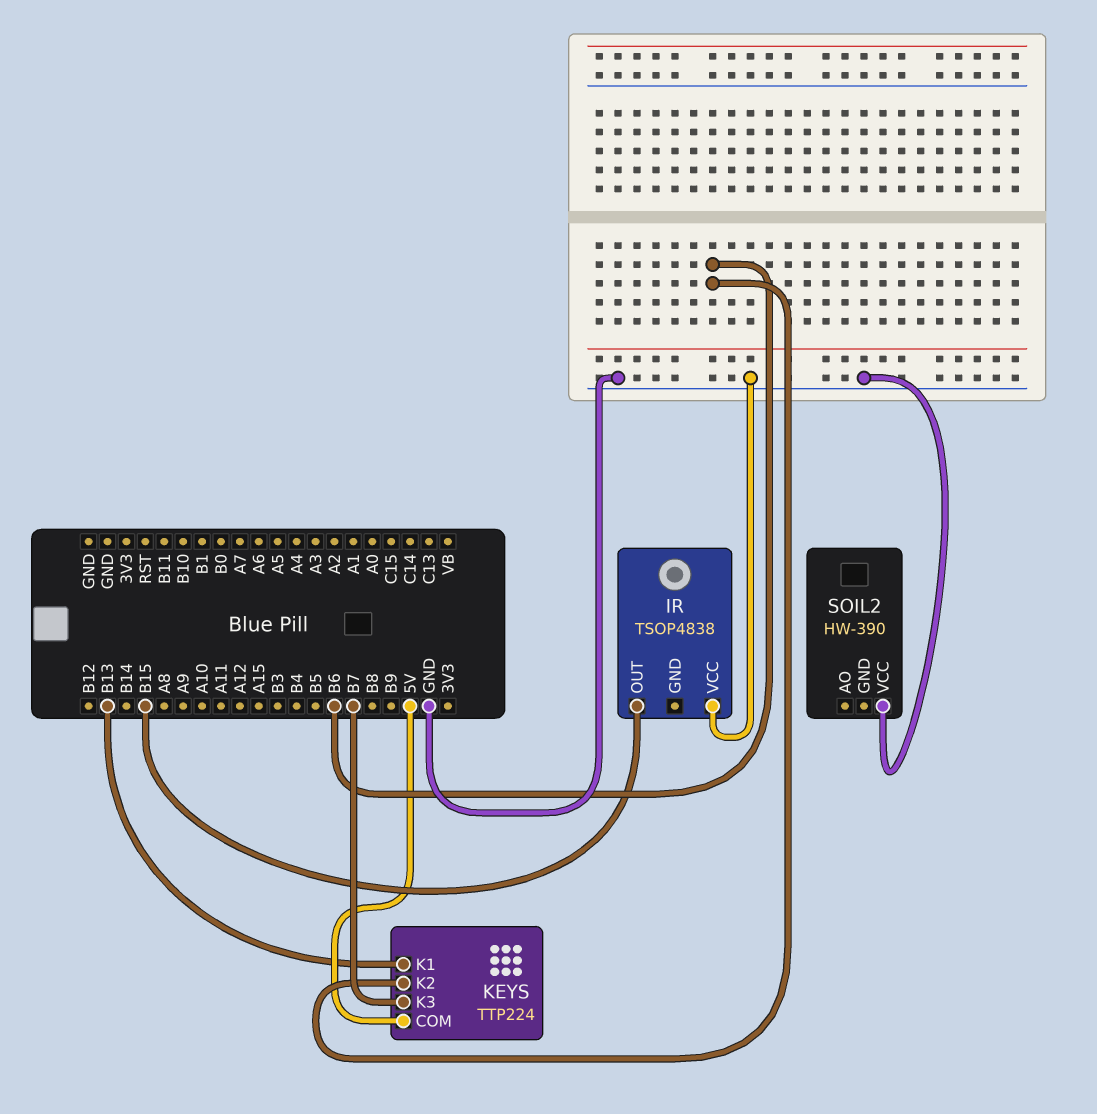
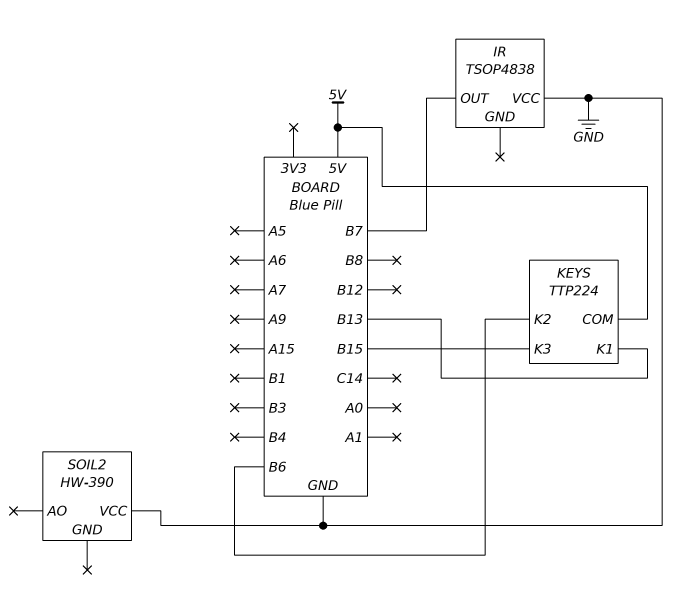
IR pin OUT: B15 -> B7
KEYS pin K3: B7 -> B15

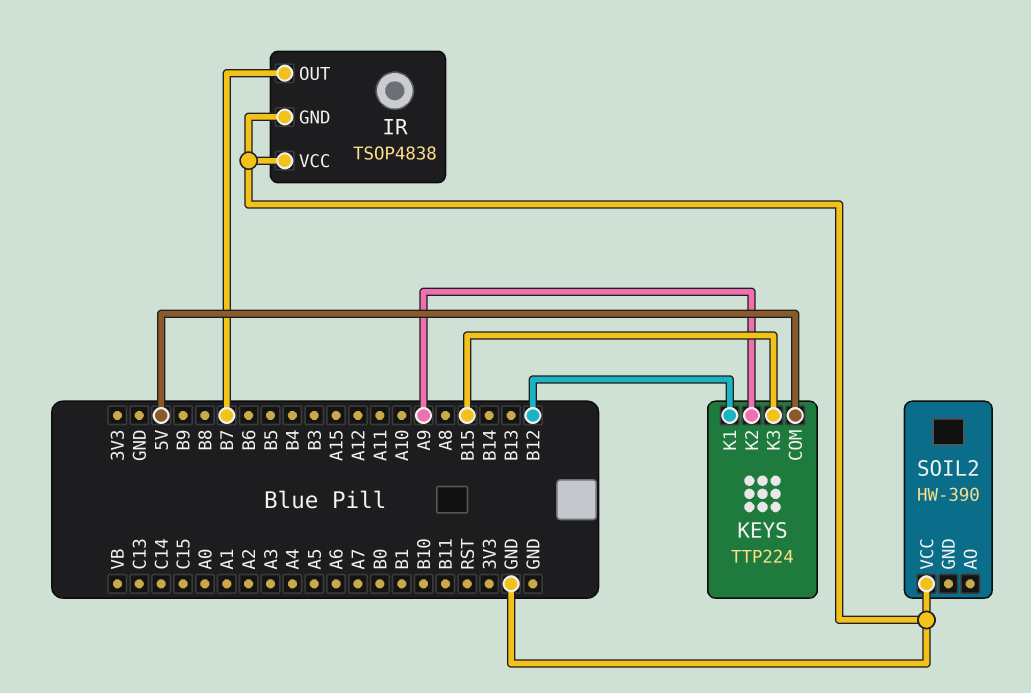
IR pin GND: none -> GND
KEYS pin K1: B13 -> B12
KEYS pin K2: B6 -> A9

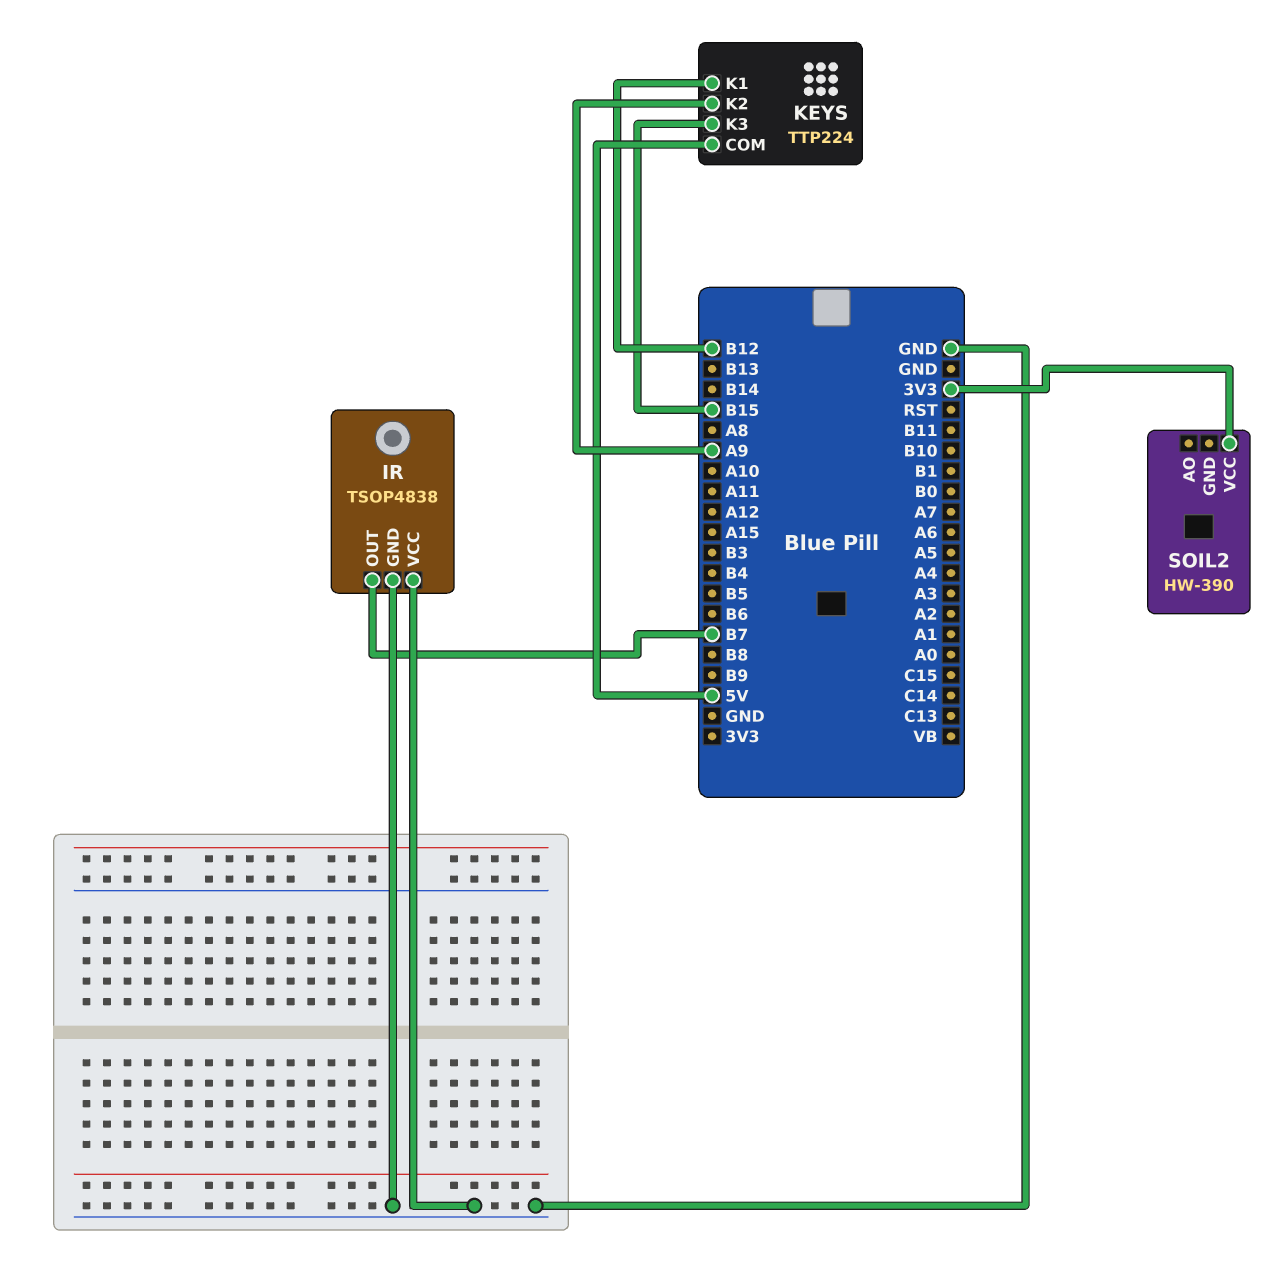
SOIL2 pin VCC: GND -> 3V3

